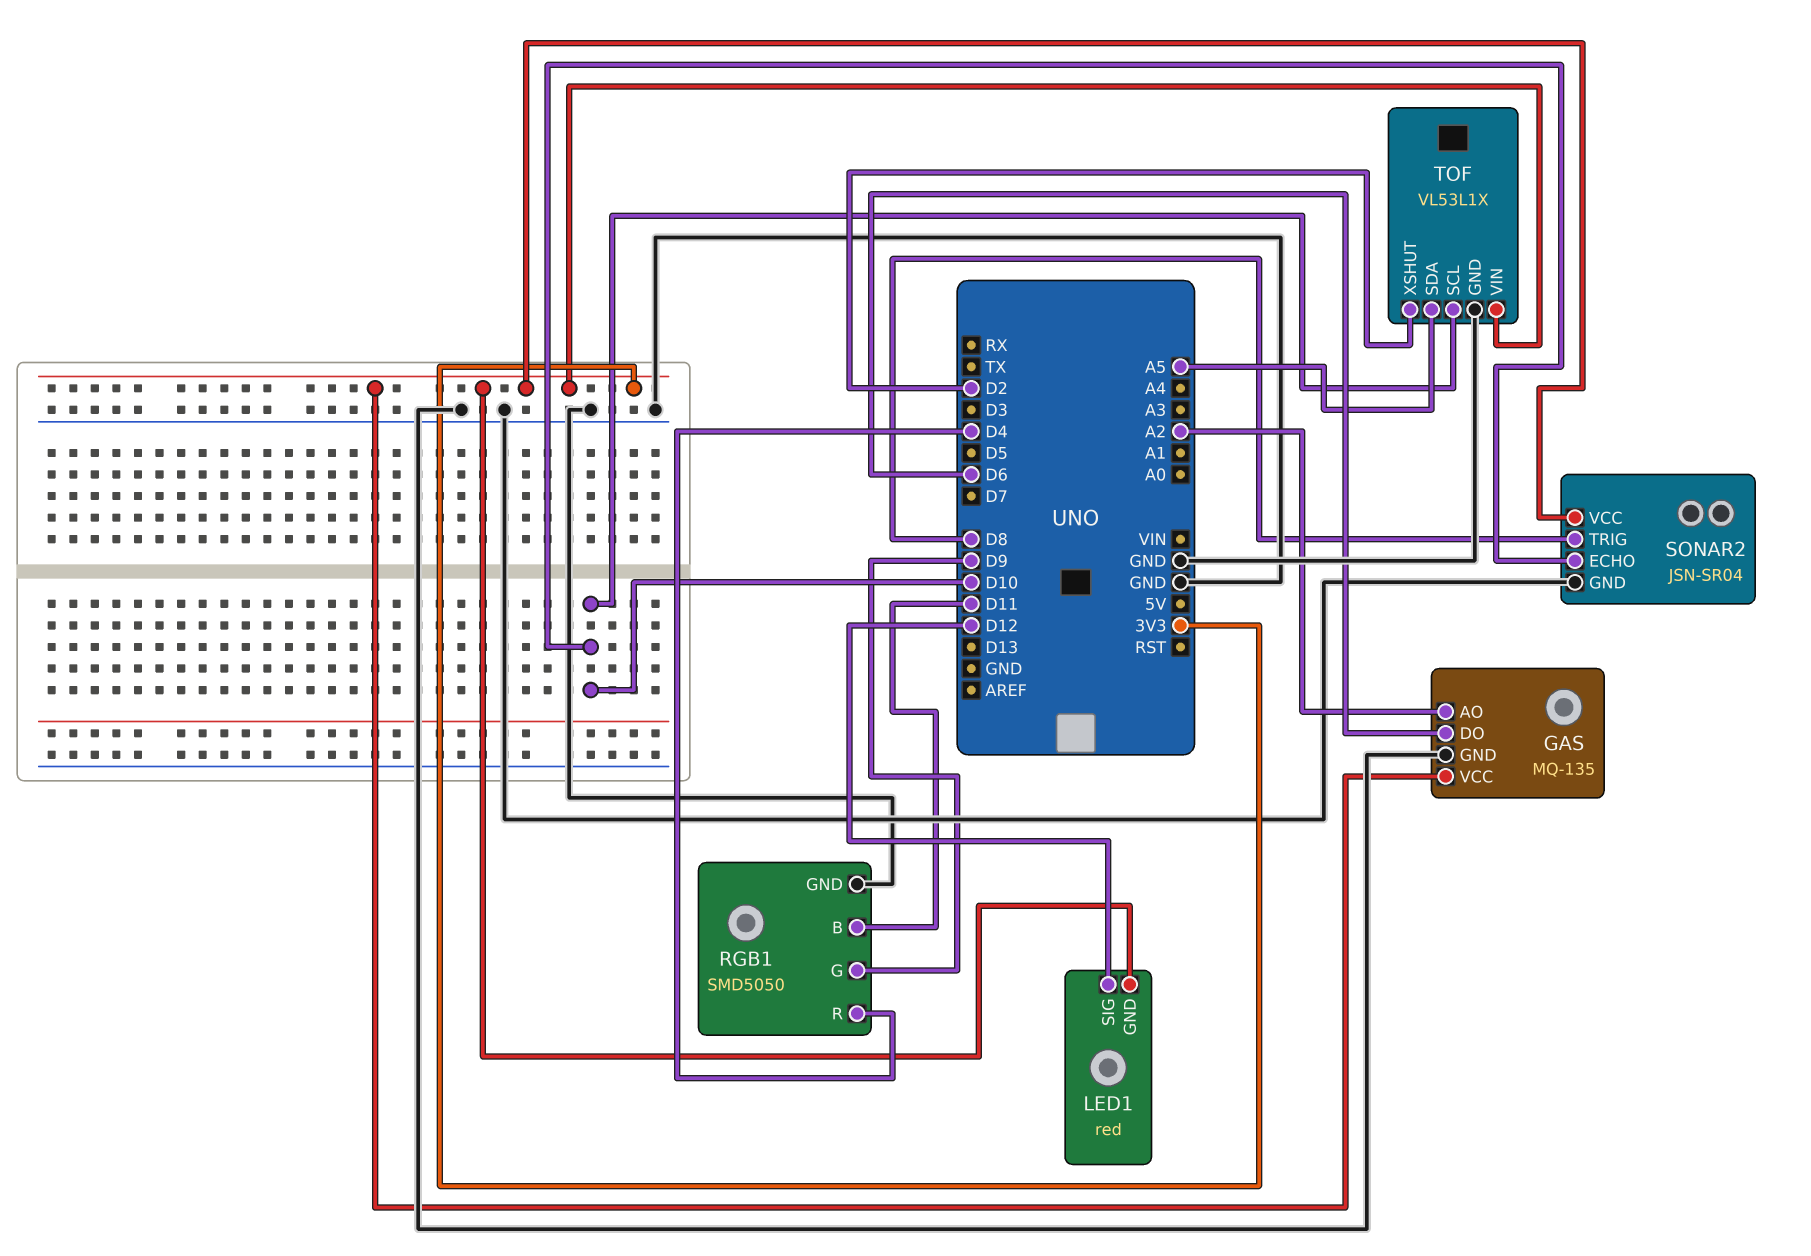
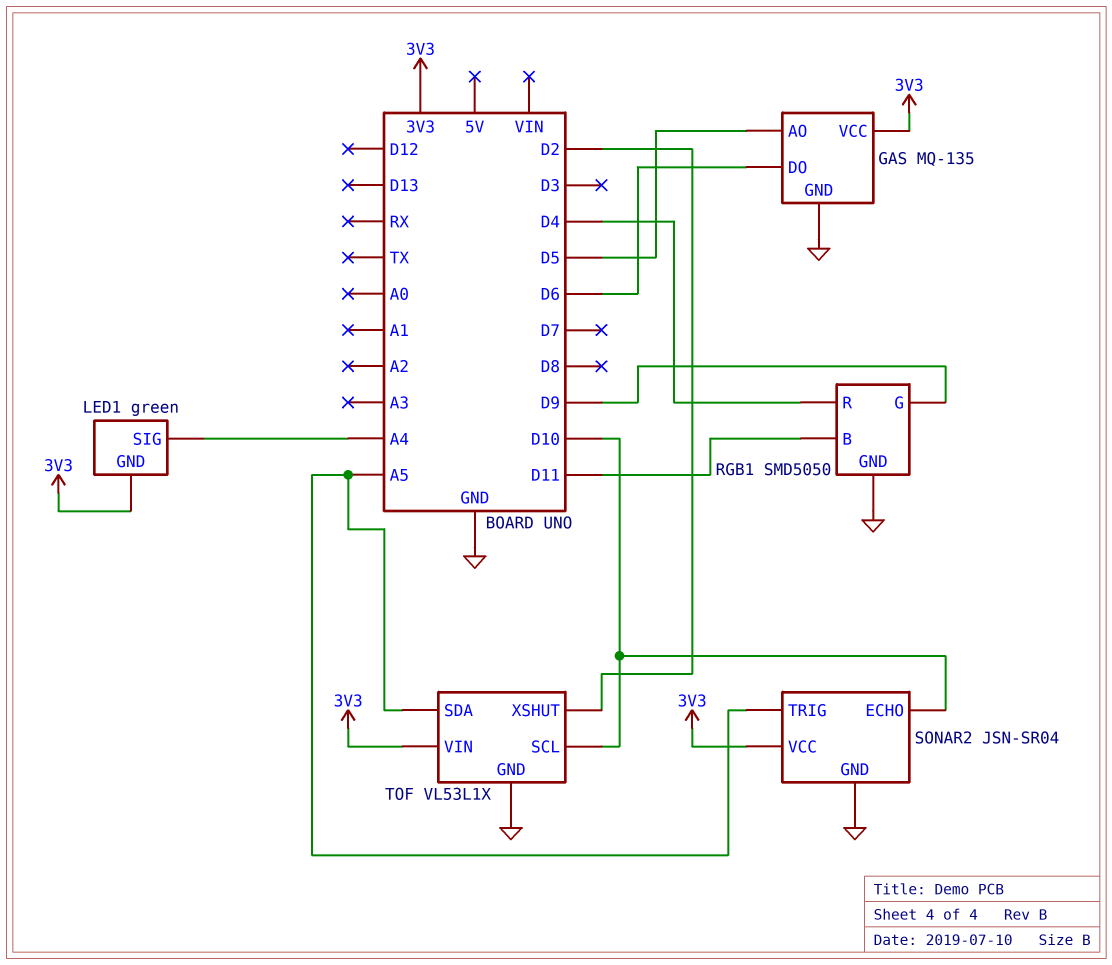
GAS pin AO: A2 -> D5
LED1: red -> green
LED1 pin SIG: D12 -> A4
SONAR2 pin TRIG: D8 -> A5

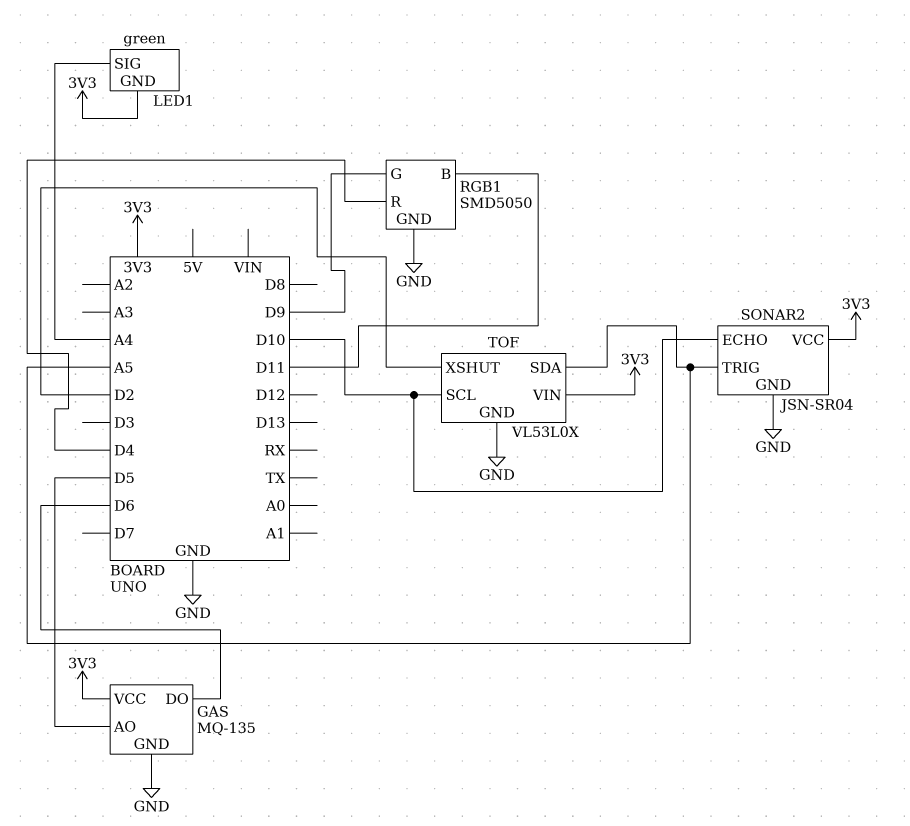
TOF: VL53L1X -> VL53L0X

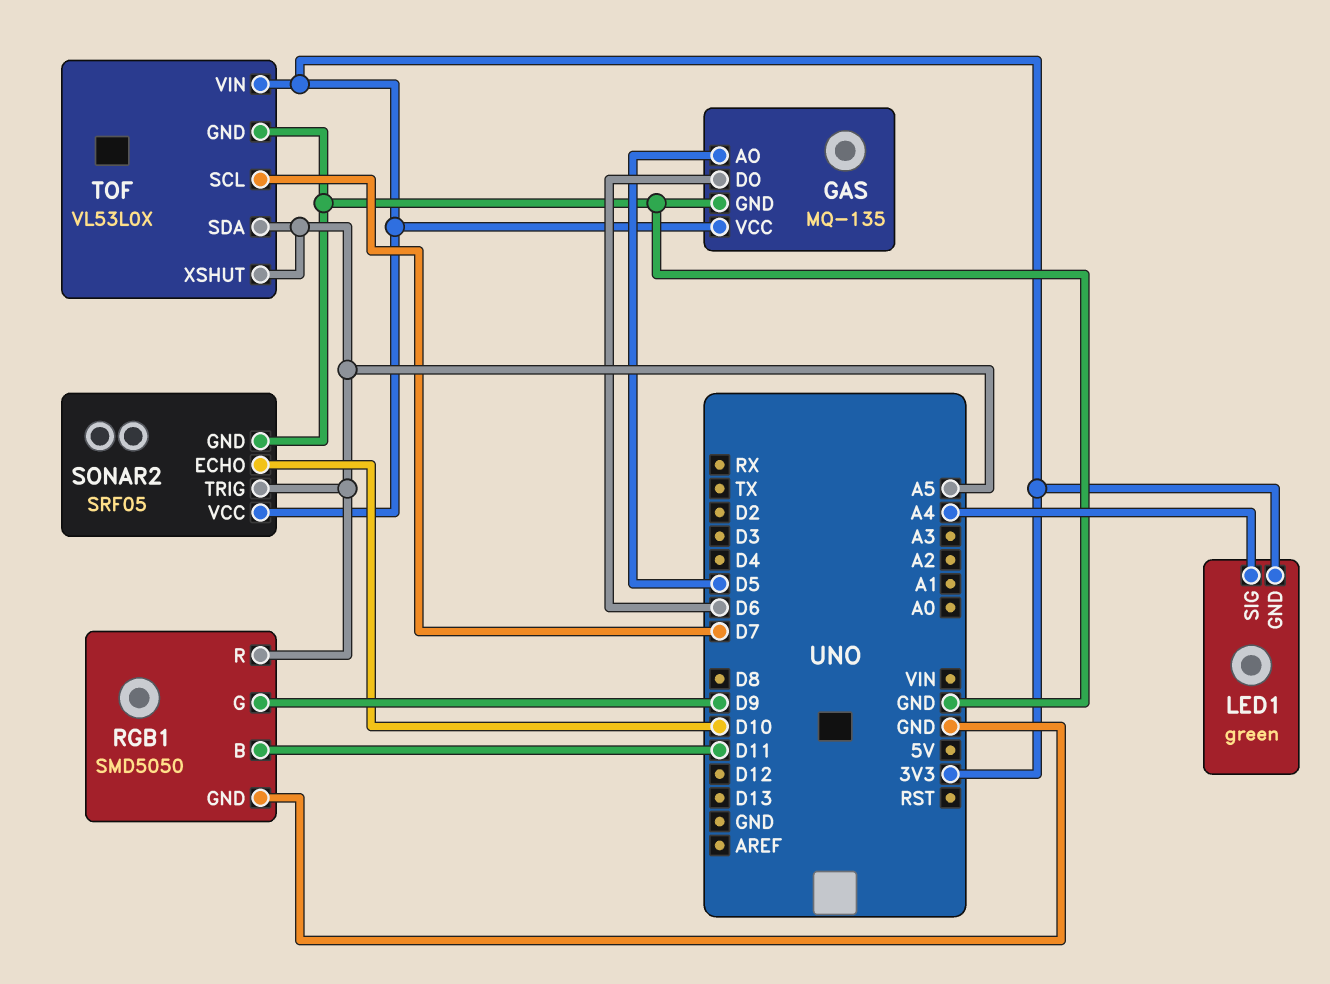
RGB1 pin R: D4 -> A5
SONAR2: JSN-SR04 -> SRF05
TOF pin SCL: D10 -> D7
TOF pin XSHUT: D2 -> A5

